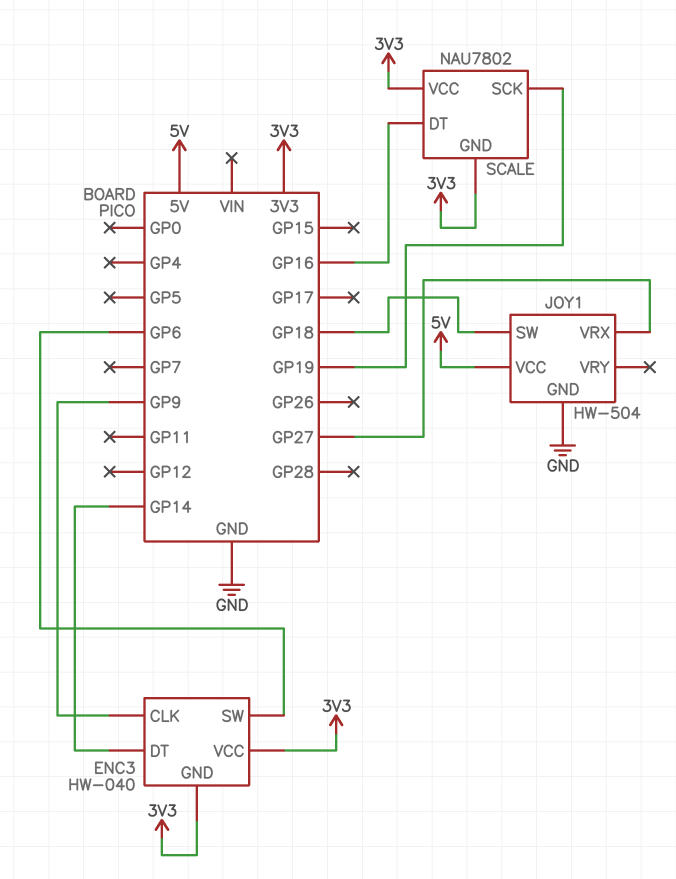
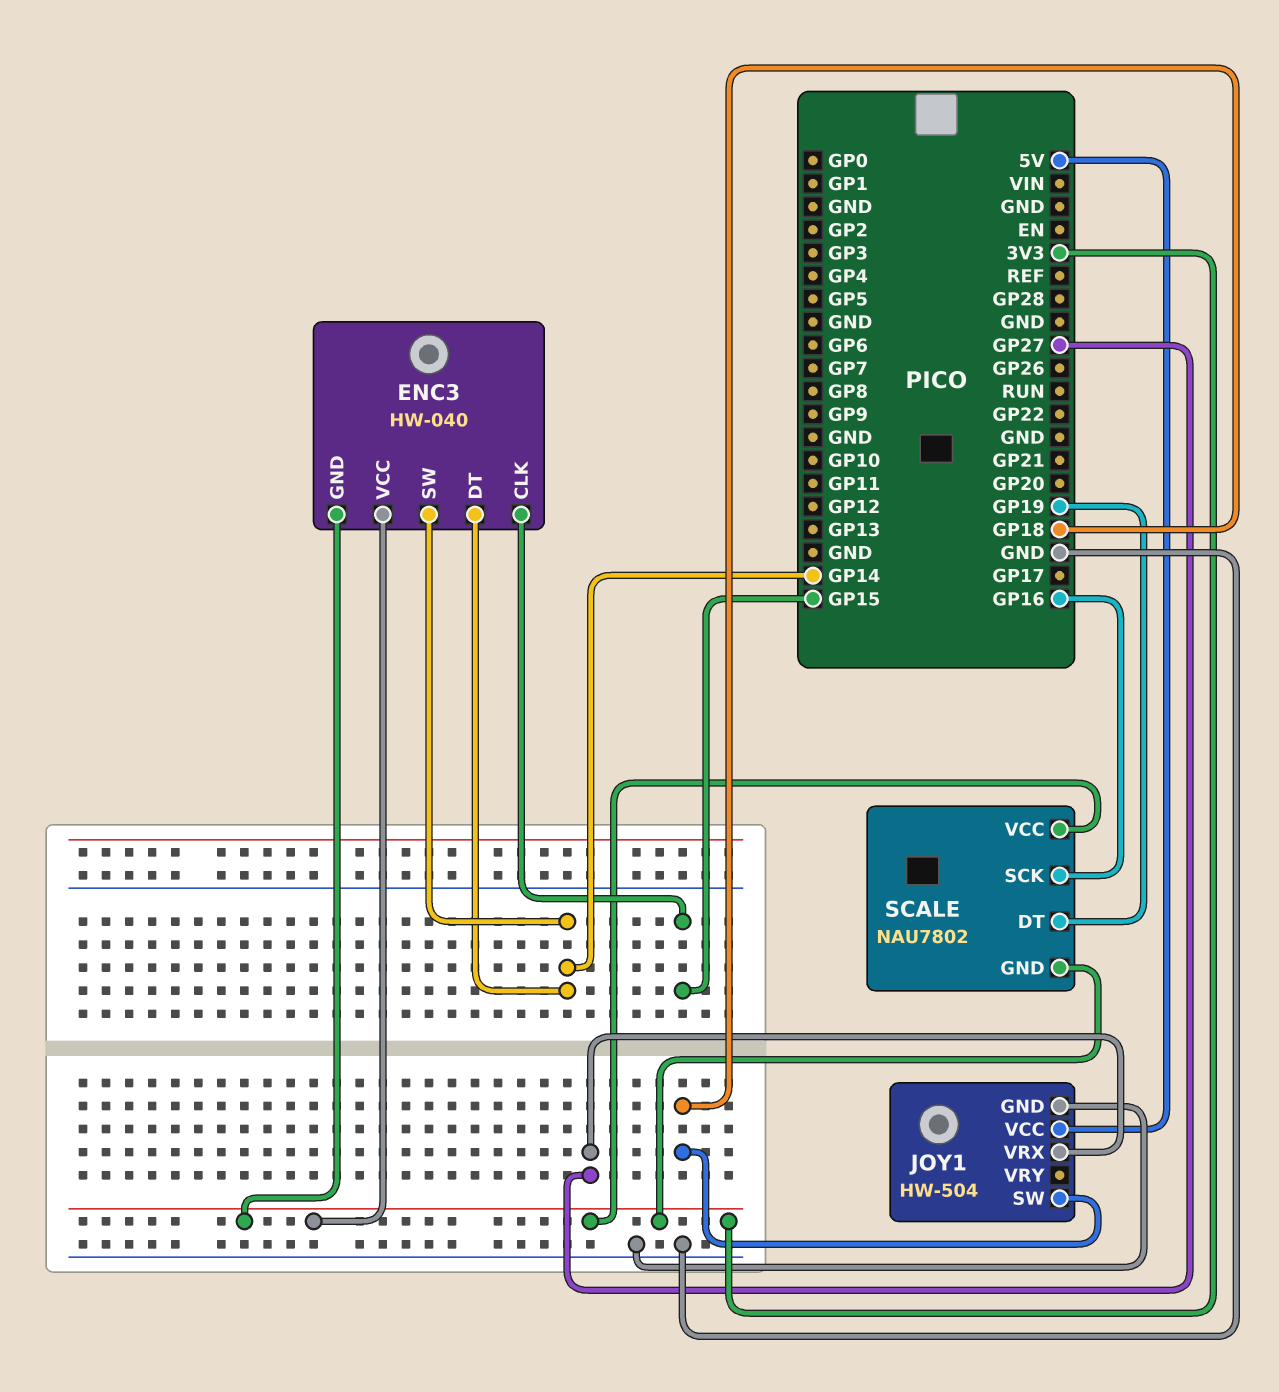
ENC3 pin CLK: GP9 -> GP15
ENC3 pin SW: GP6 -> GP14
SCALE pin DT: GP16 -> GP19
SCALE pin SCK: GP19 -> GP16

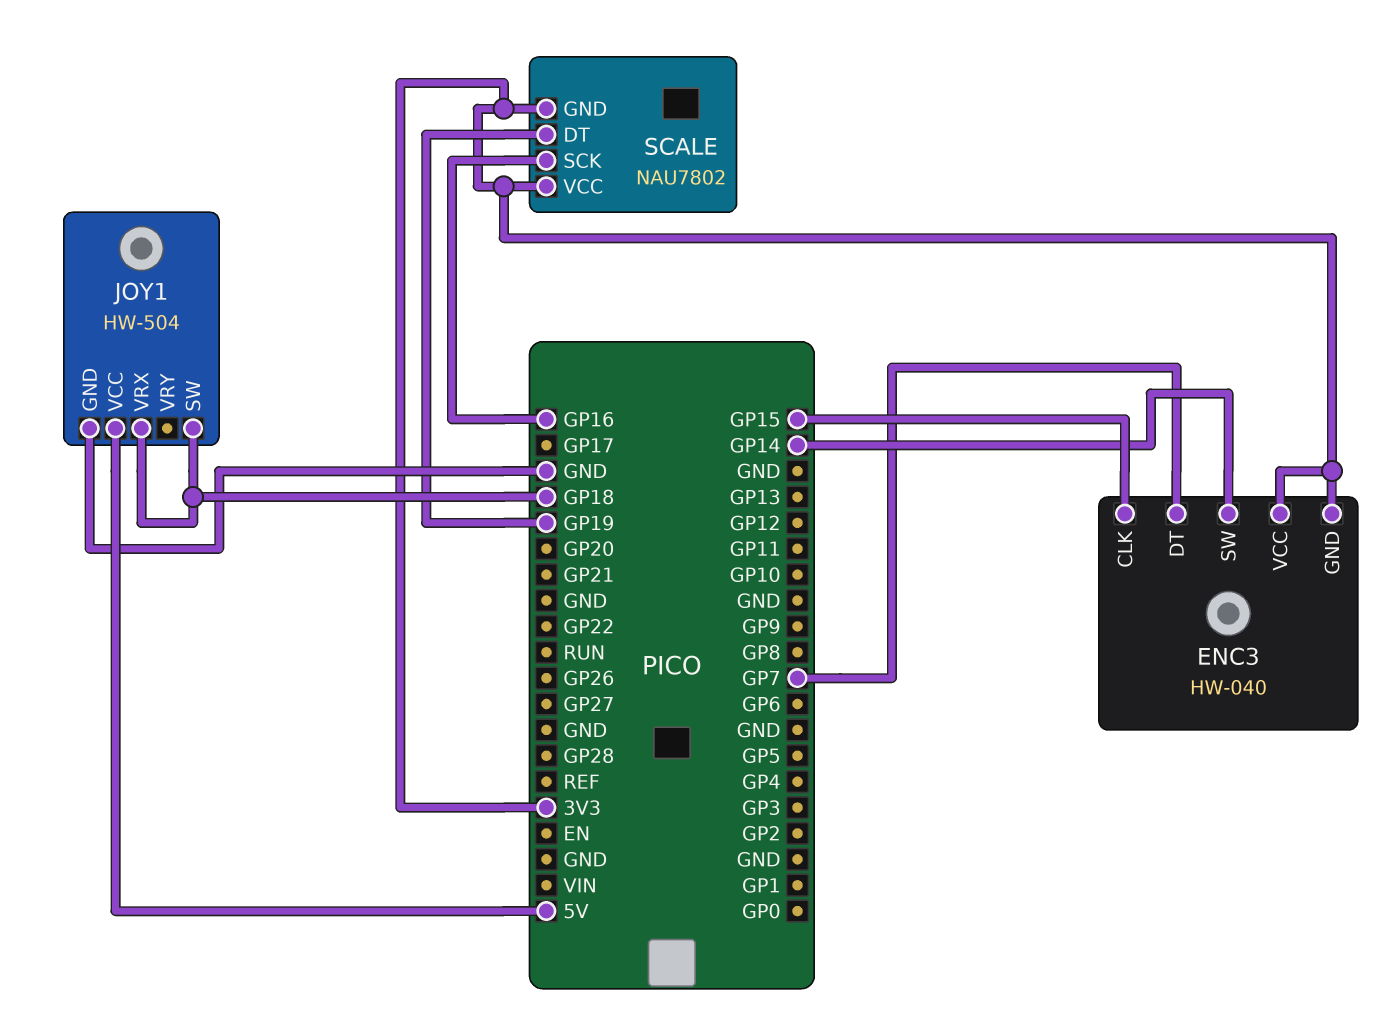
ENC3 pin DT: GP14 -> GP7
JOY1 pin VRX: GP27 -> GP18

